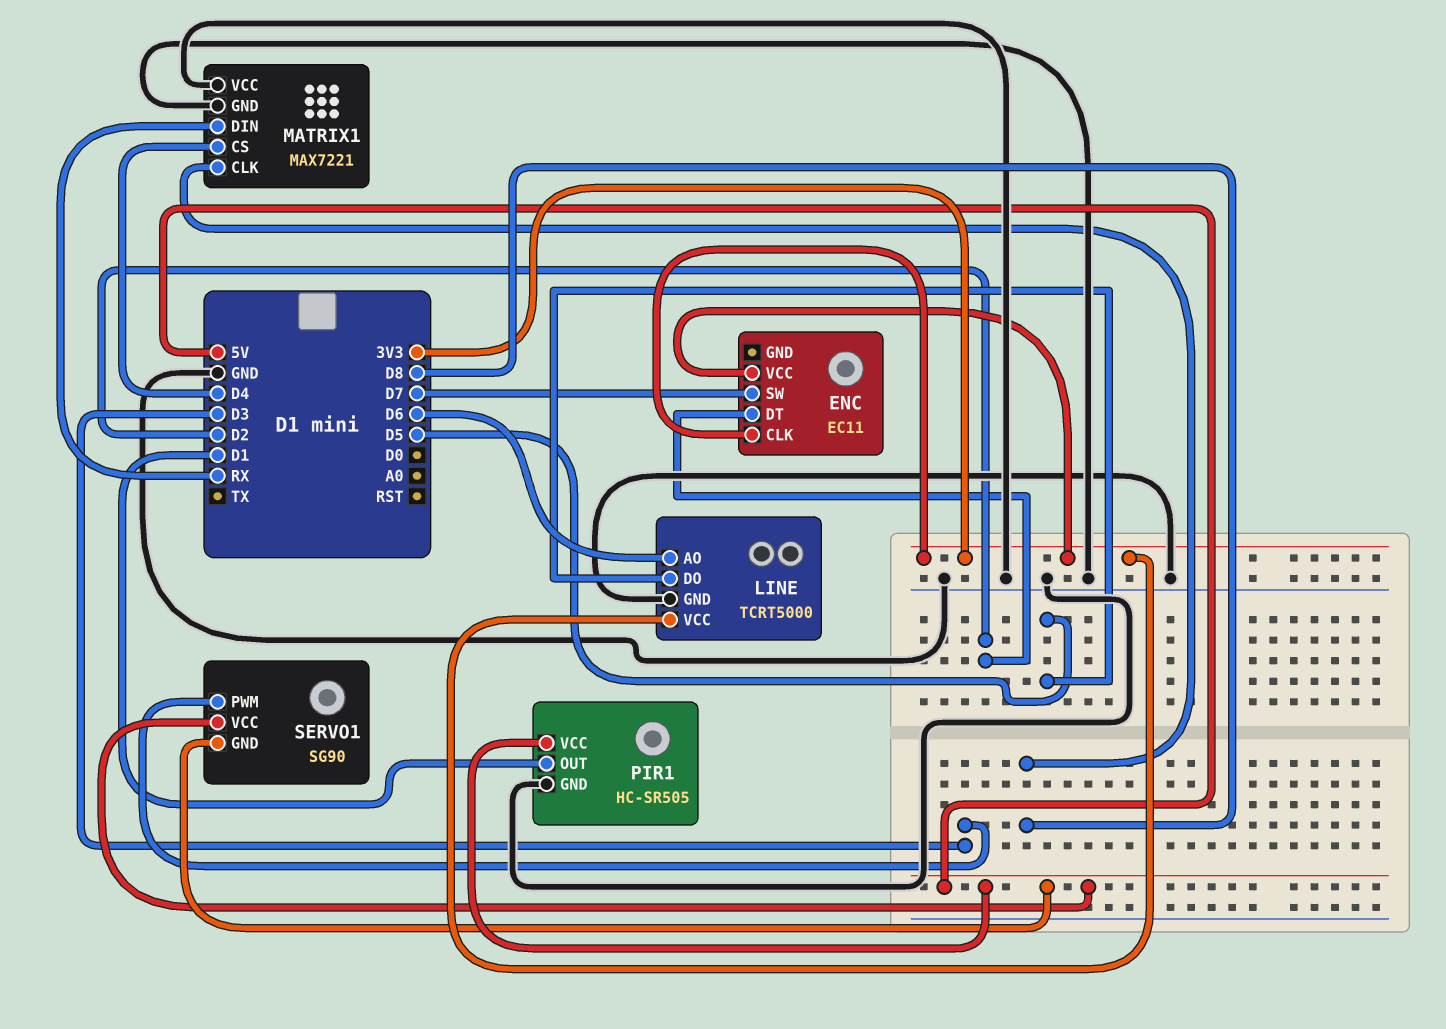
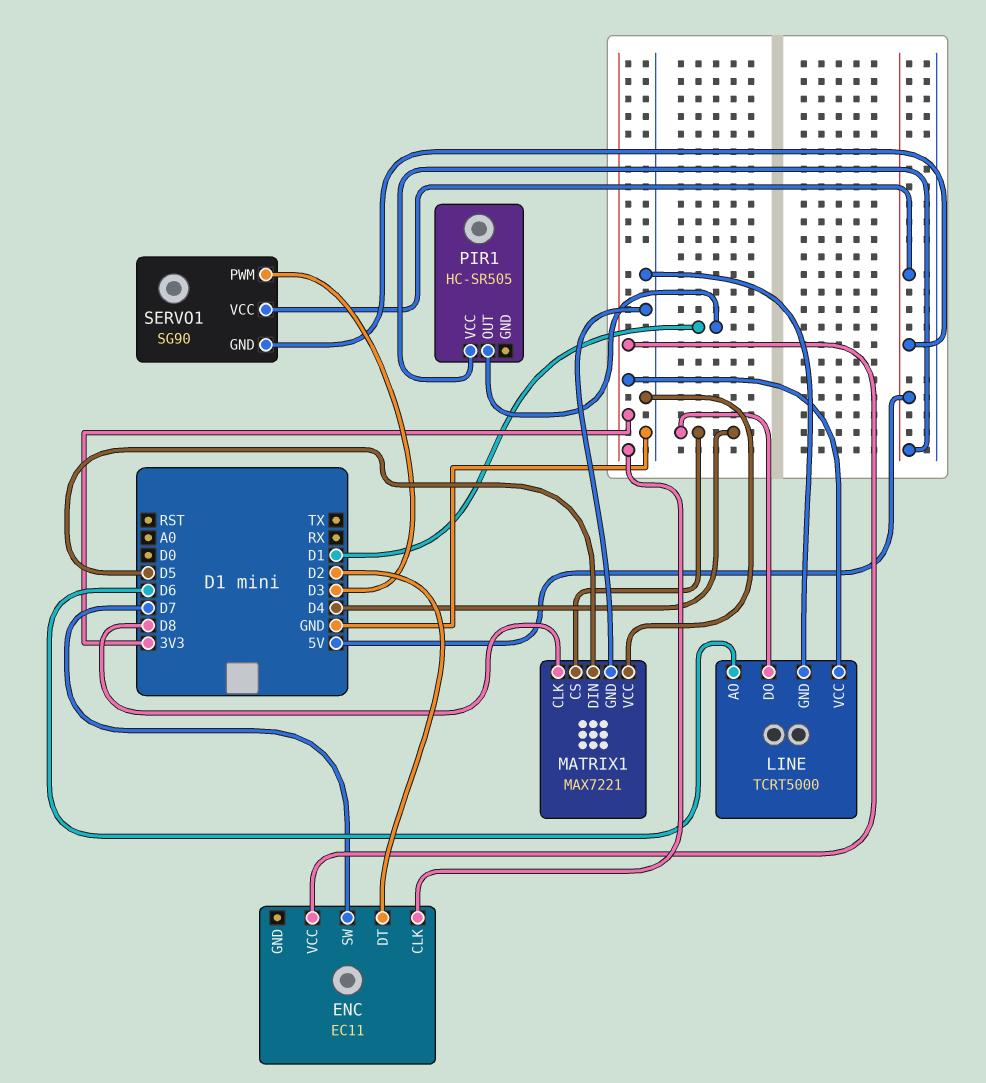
LINE pin DO: D5 -> D4
MATRIX1 pin DIN: RX -> D5
PIR1 pin GND: GND -> none

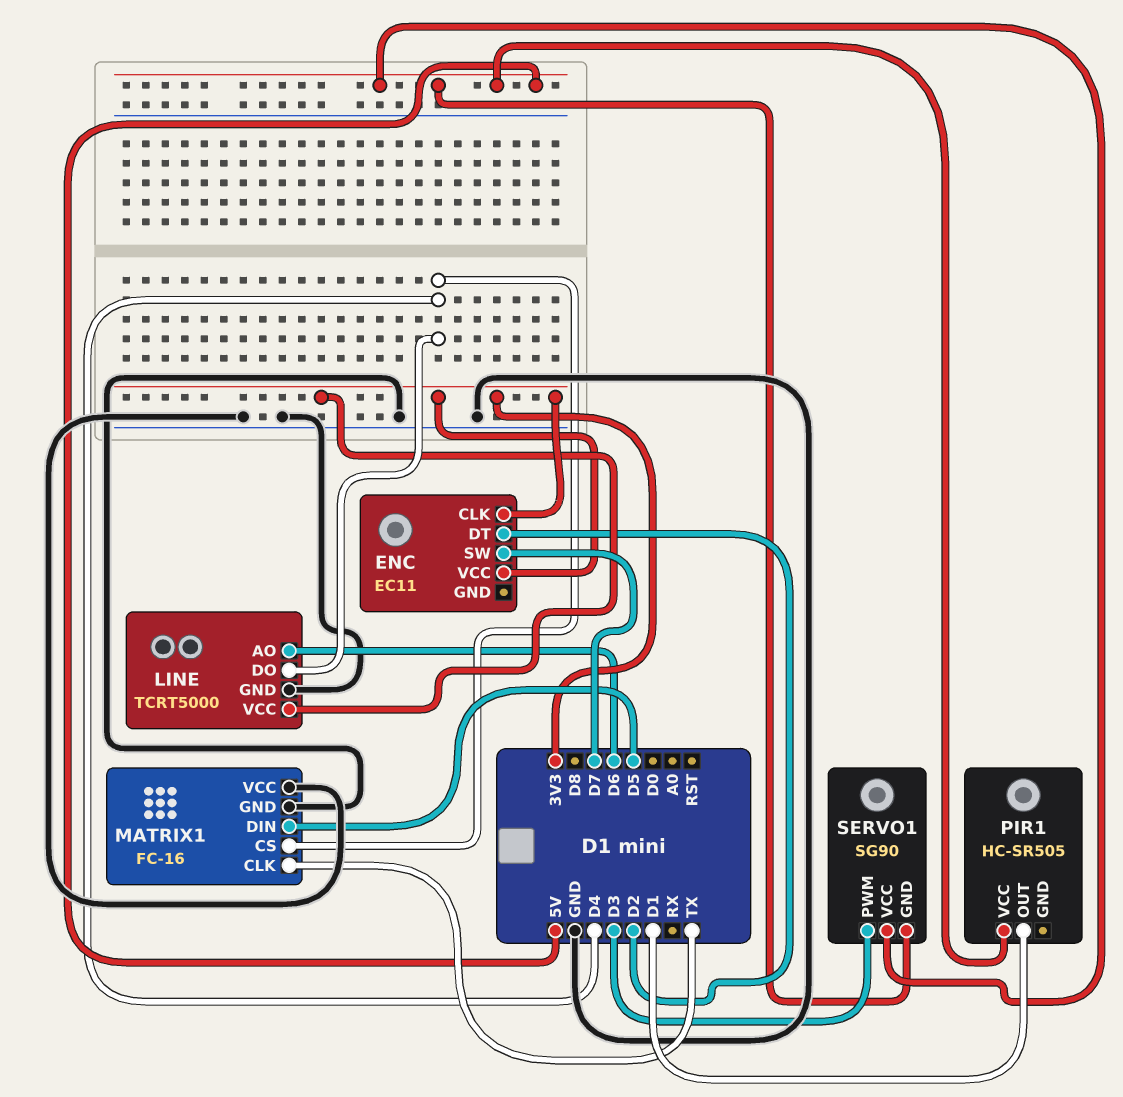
MATRIX1: MAX7221 -> FC-16
MATRIX1 pin CLK: D8 -> TX

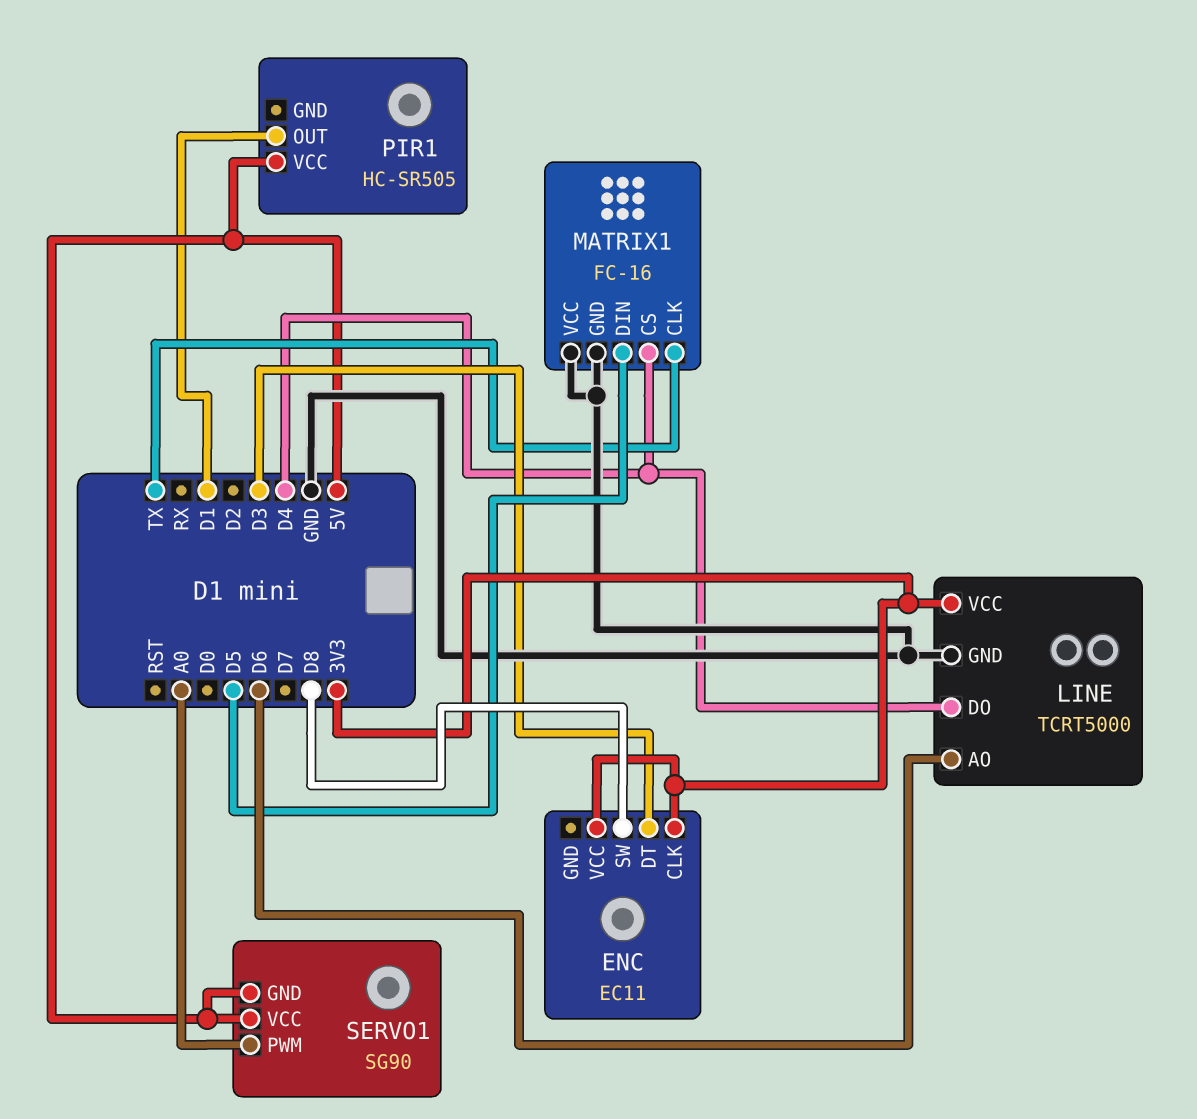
ENC pin DT: D2 -> D3
ENC pin SW: D7 -> D8
SERVO1 pin PWM: D3 -> A0

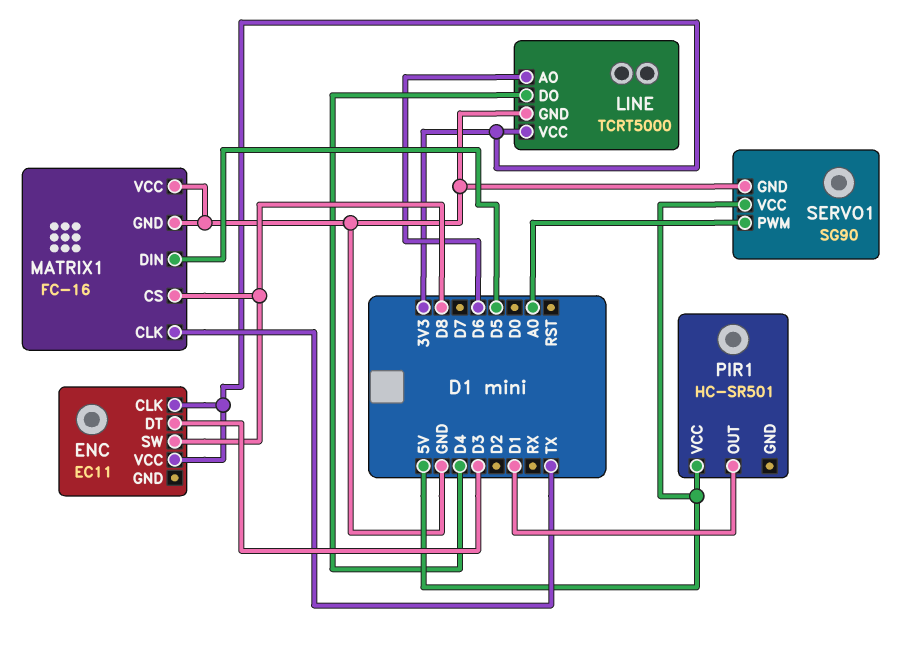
MATRIX1 pin CS: D4 -> D8
PIR1: HC-SR505 -> HC-SR501
SERVO1 pin GND: 5V -> GND

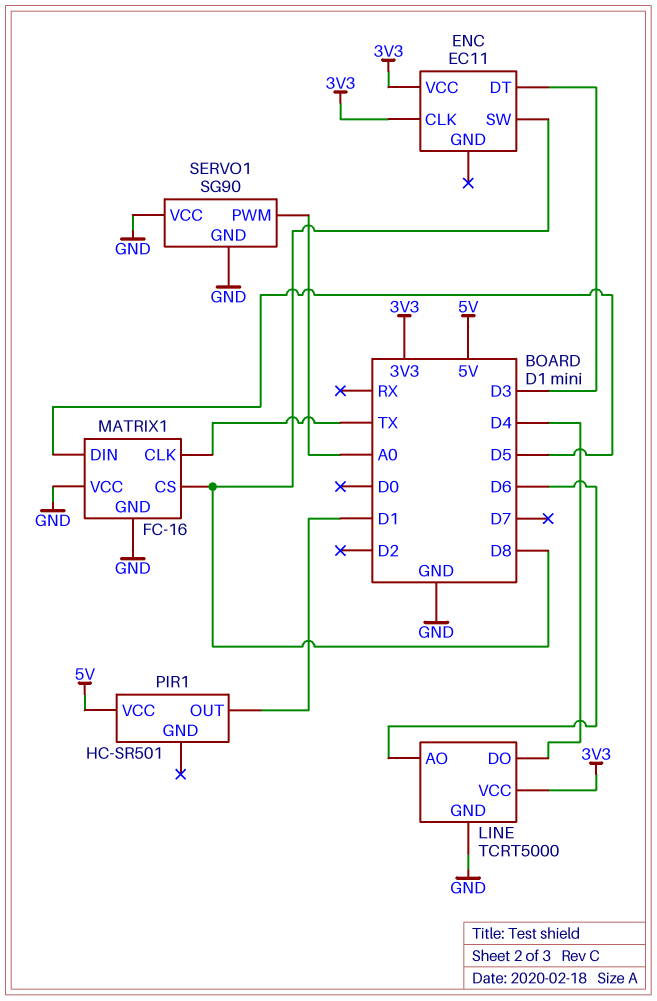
SERVO1 pin VCC: 5V -> GND

